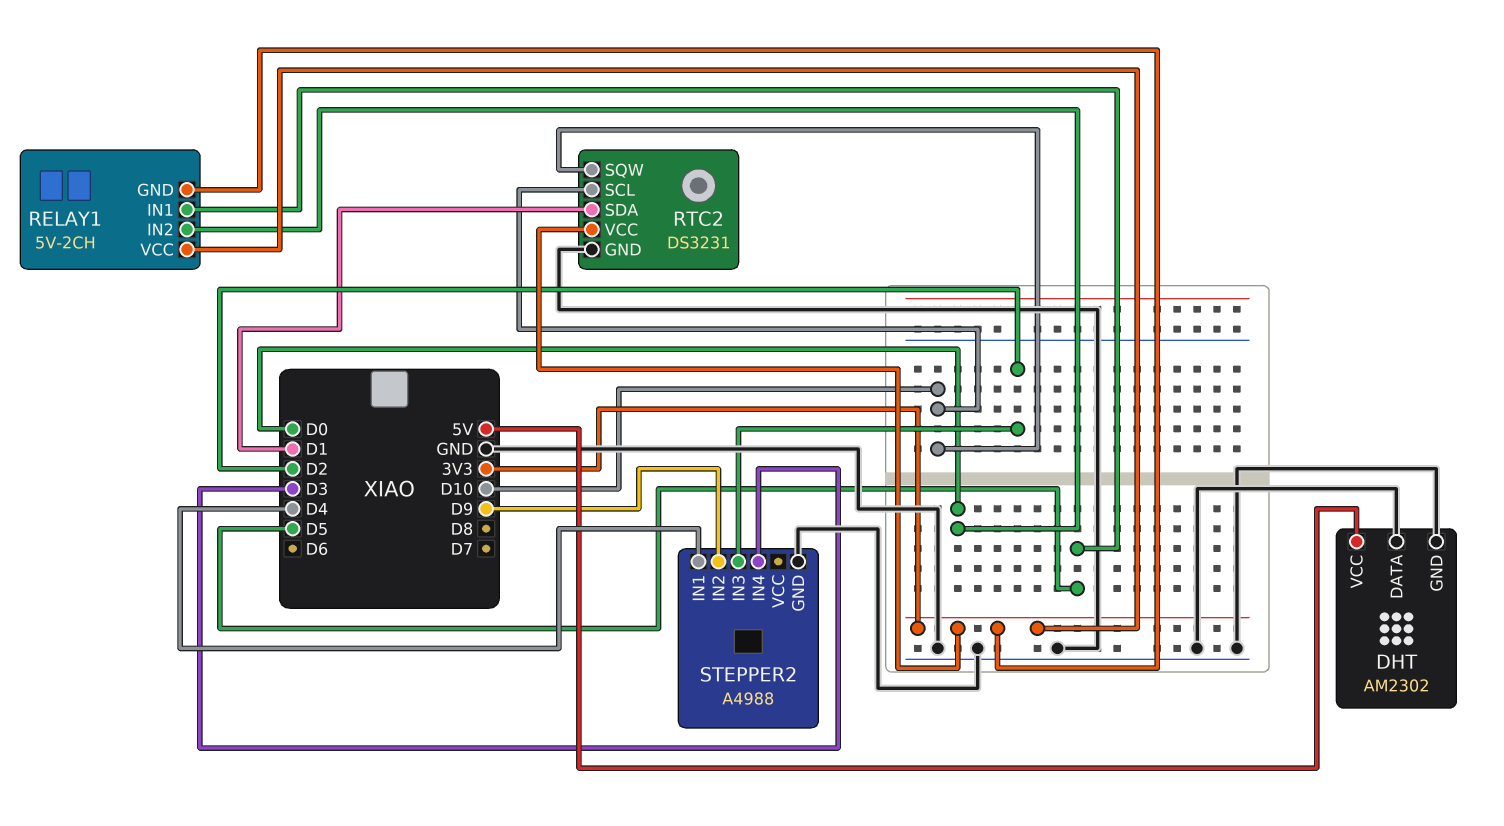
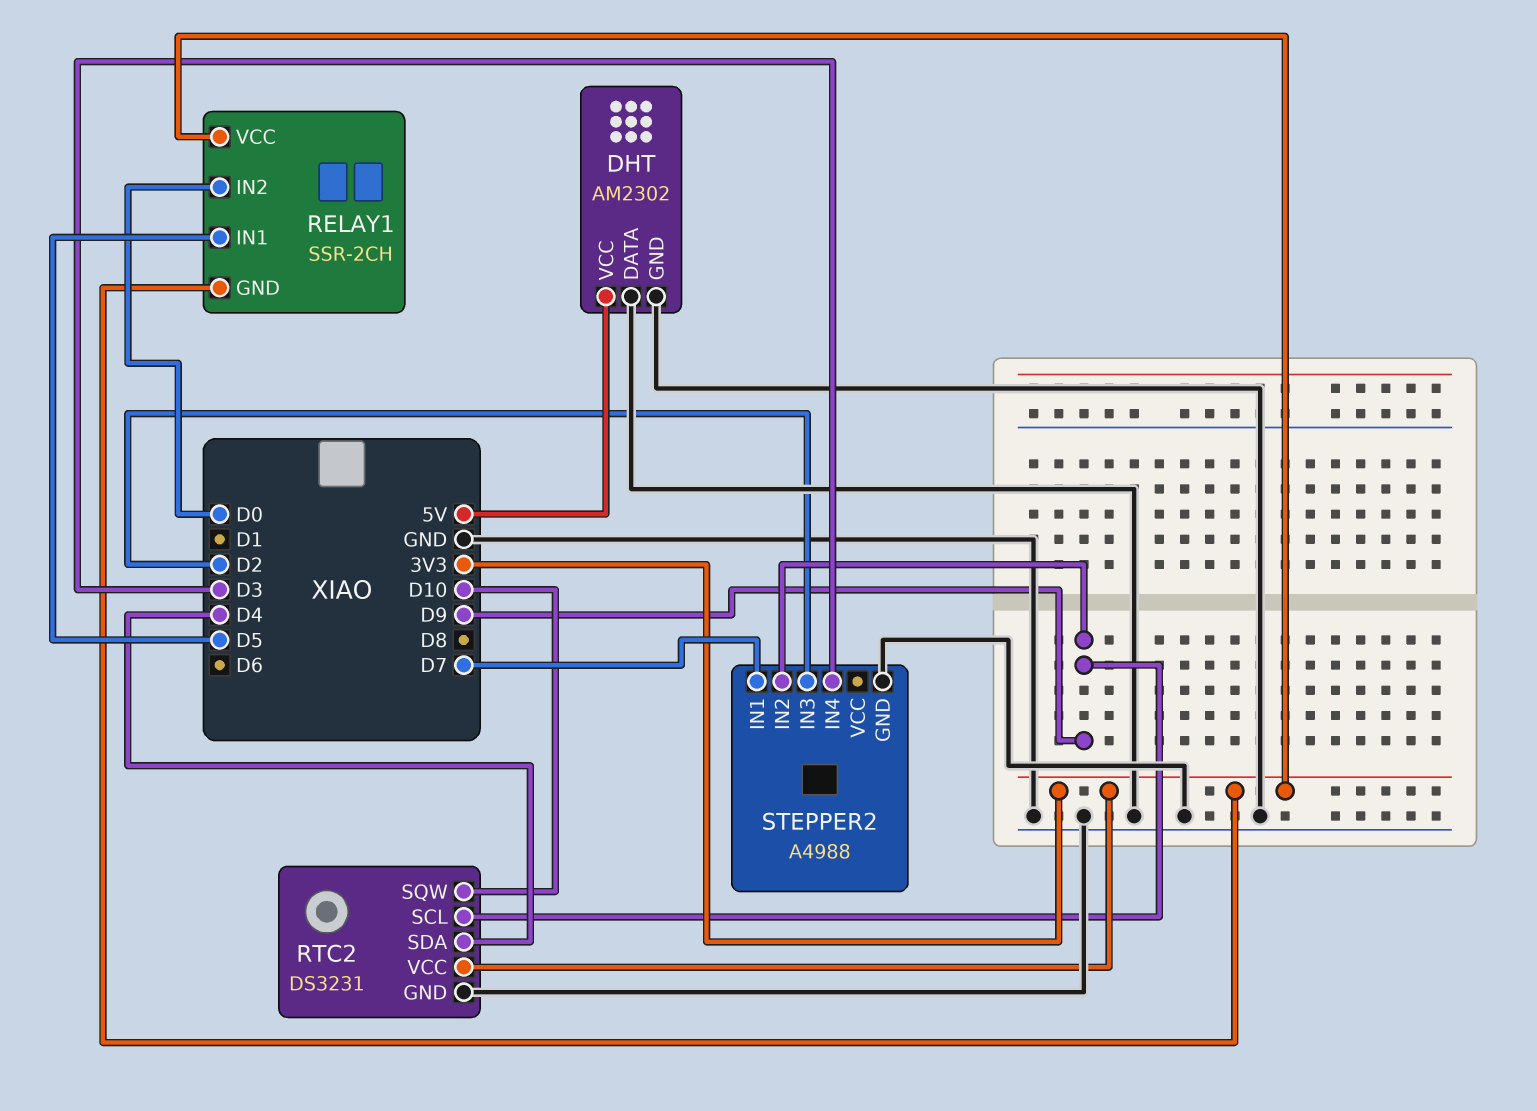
RELAY1: 5V-2CH -> SSR-2CH
RTC2 pin SCL: D10 -> D9
RTC2 pin SDA: D1 -> D4
STEPPER2 pin IN1: D4 -> D7

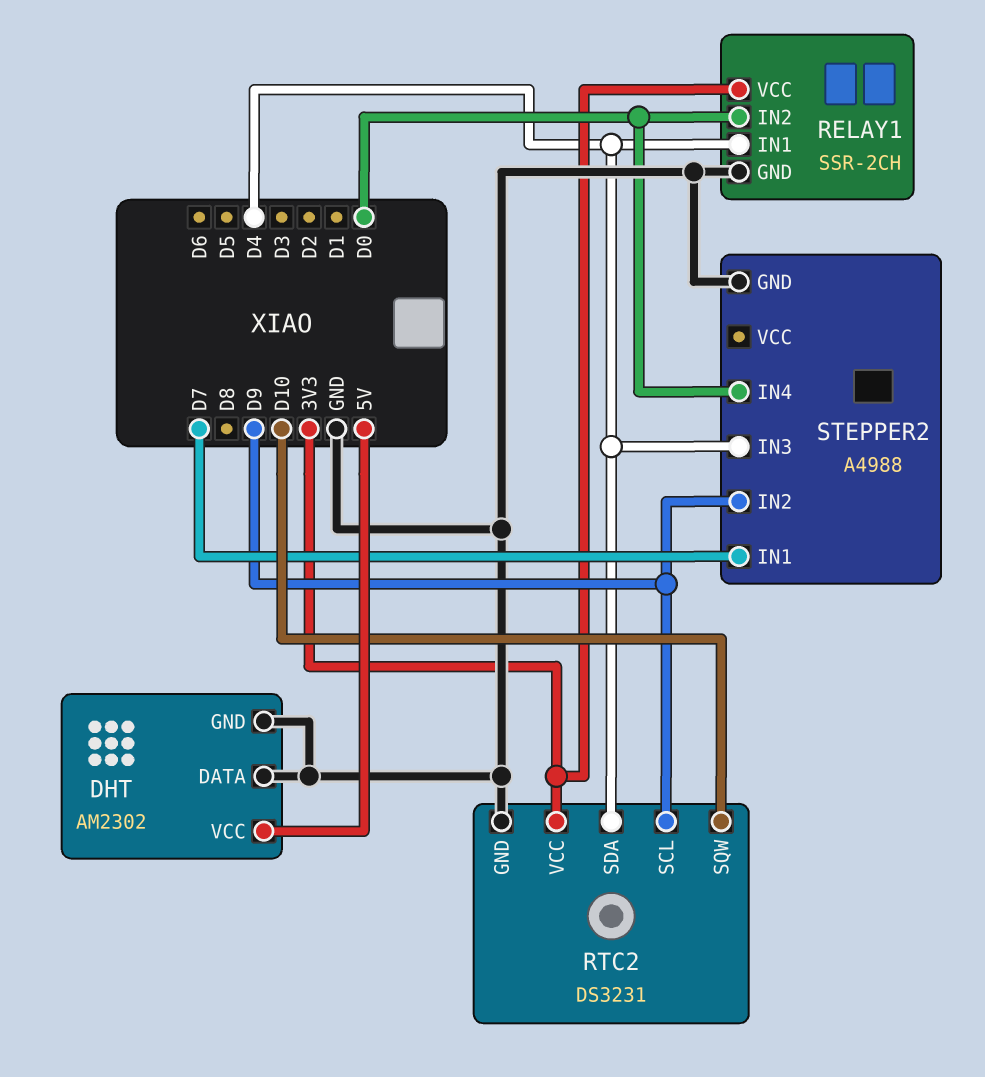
RELAY1 pin GND: 3V3 -> GND
RELAY1 pin IN1: D5 -> D4
STEPPER2 pin IN3: D2 -> D4
STEPPER2 pin IN4: D3 -> D0

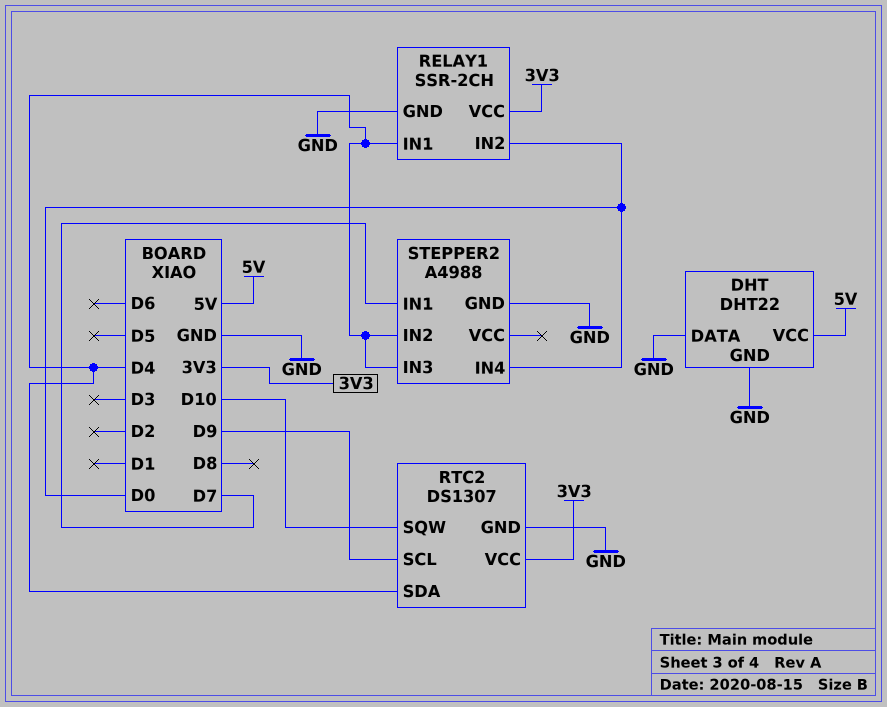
DHT: AM2302 -> DHT22
RTC2: DS3231 -> DS1307
STEPPER2 pin IN2: D9 -> D4

